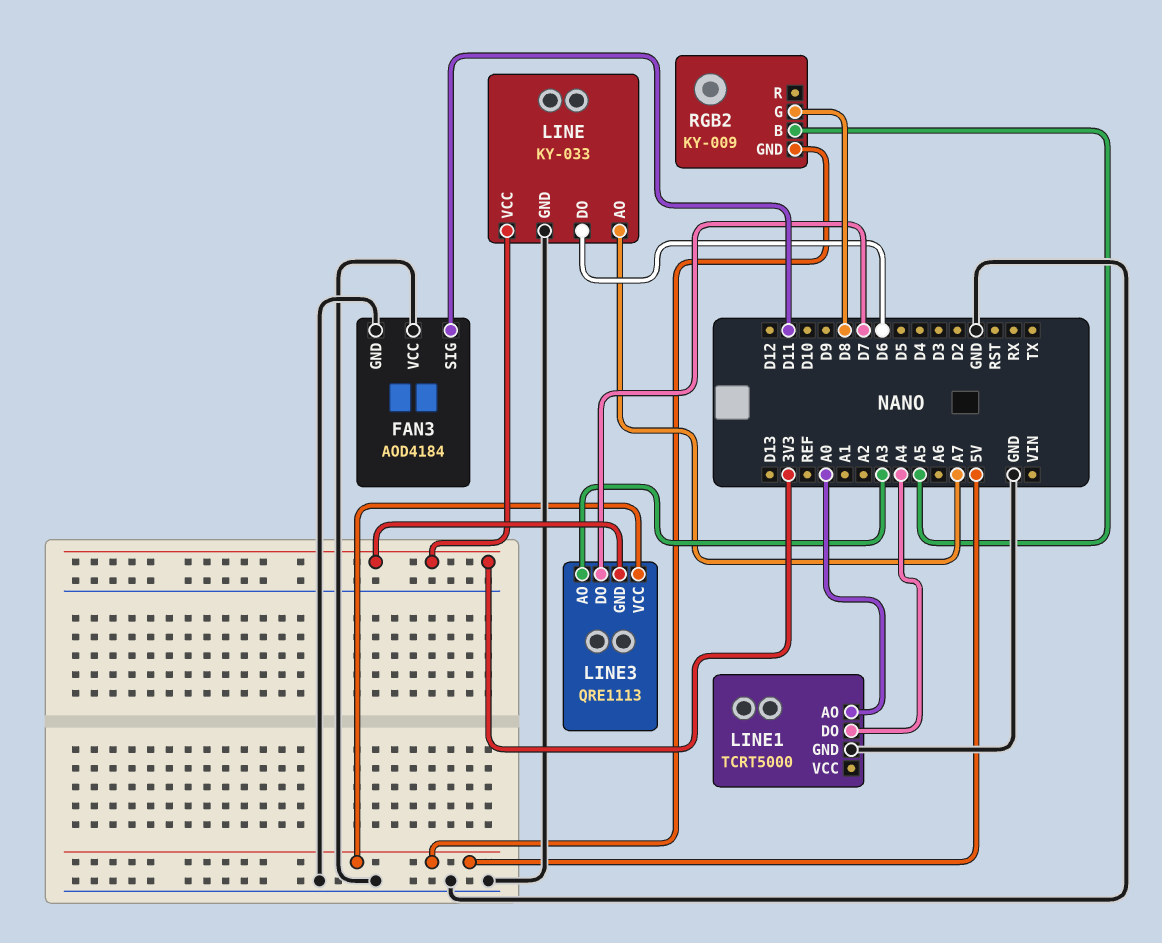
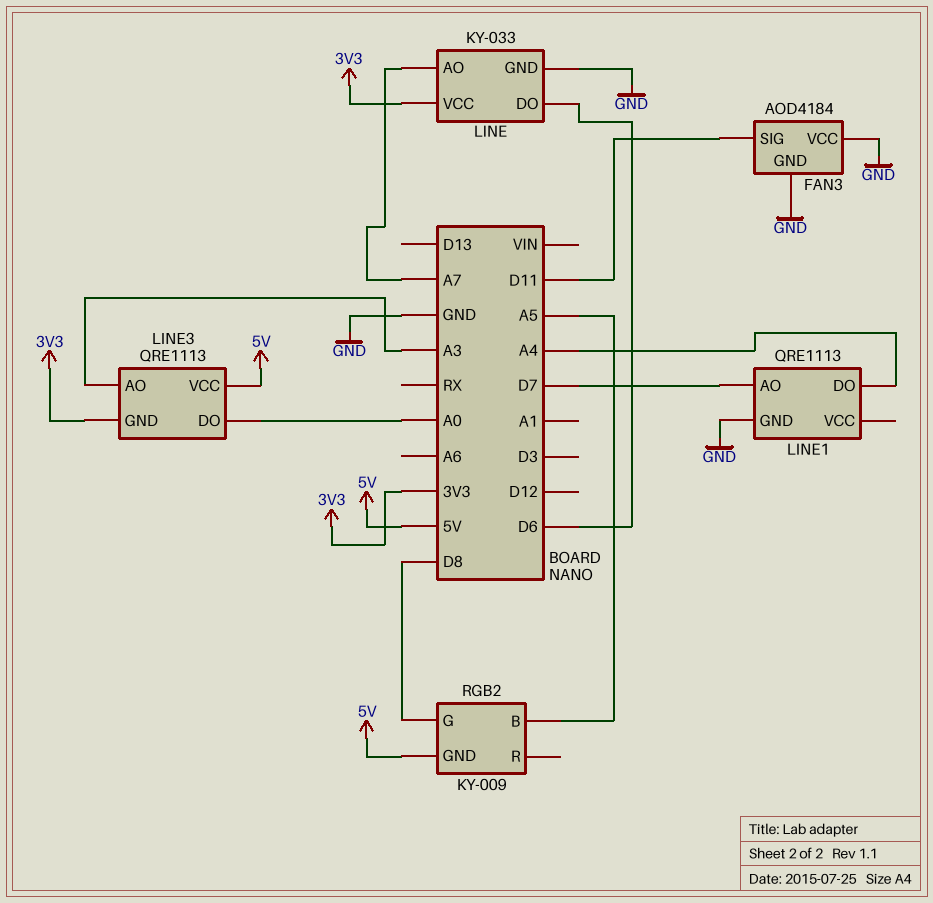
LINE1: TCRT5000 -> QRE1113
LINE1 pin AO: A0 -> D7
LINE3 pin DO: D7 -> A0

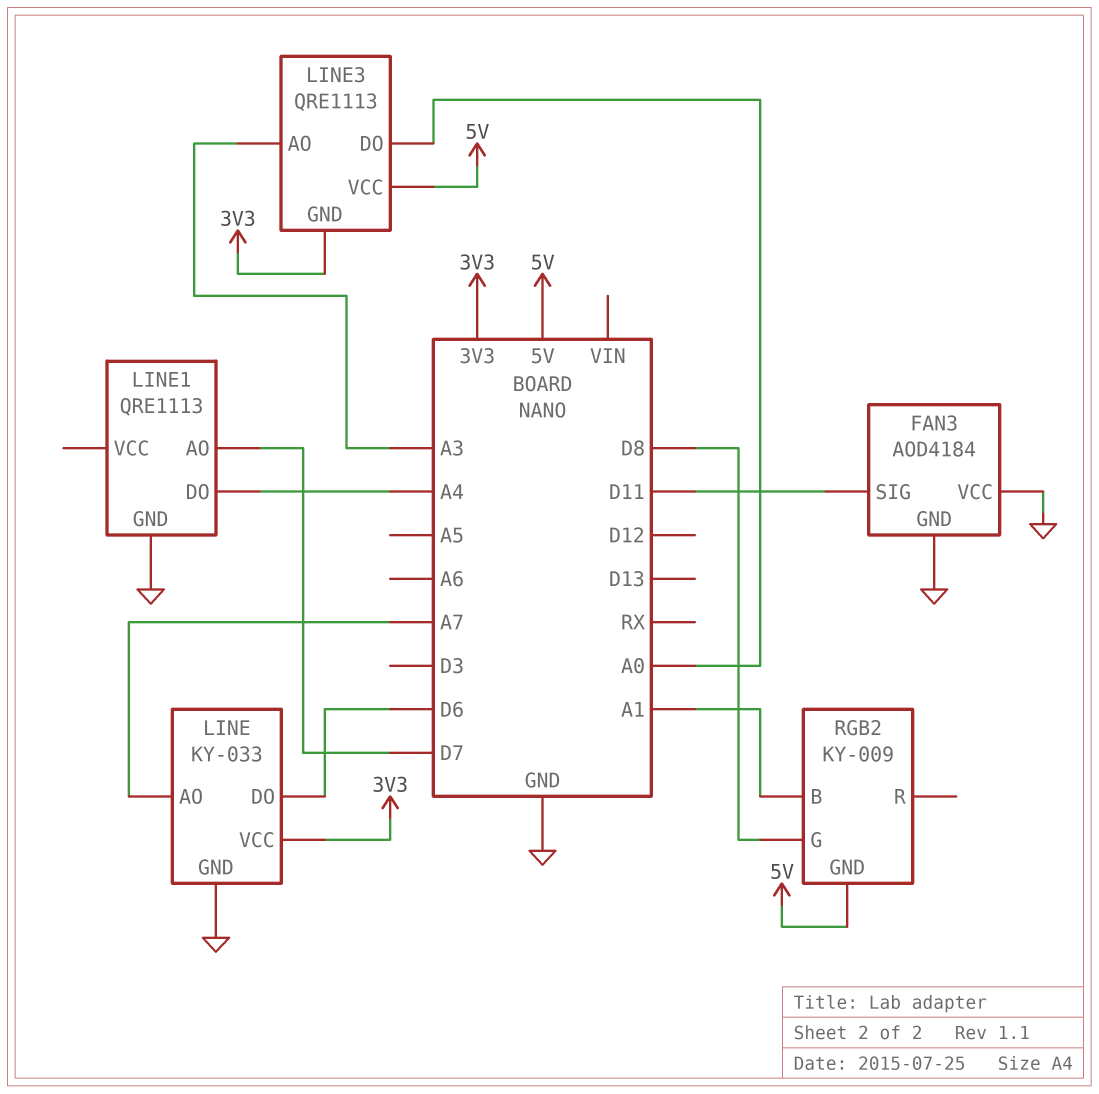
RGB2 pin B: A5 -> A1

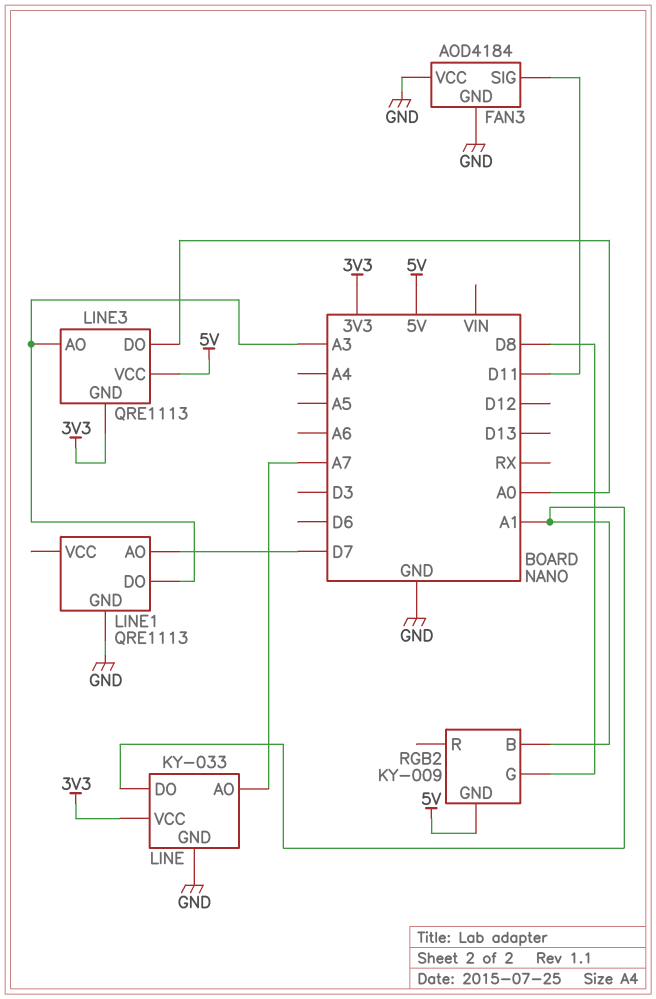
LINE pin DO: D6 -> A1
LINE1 pin DO: A4 -> A3

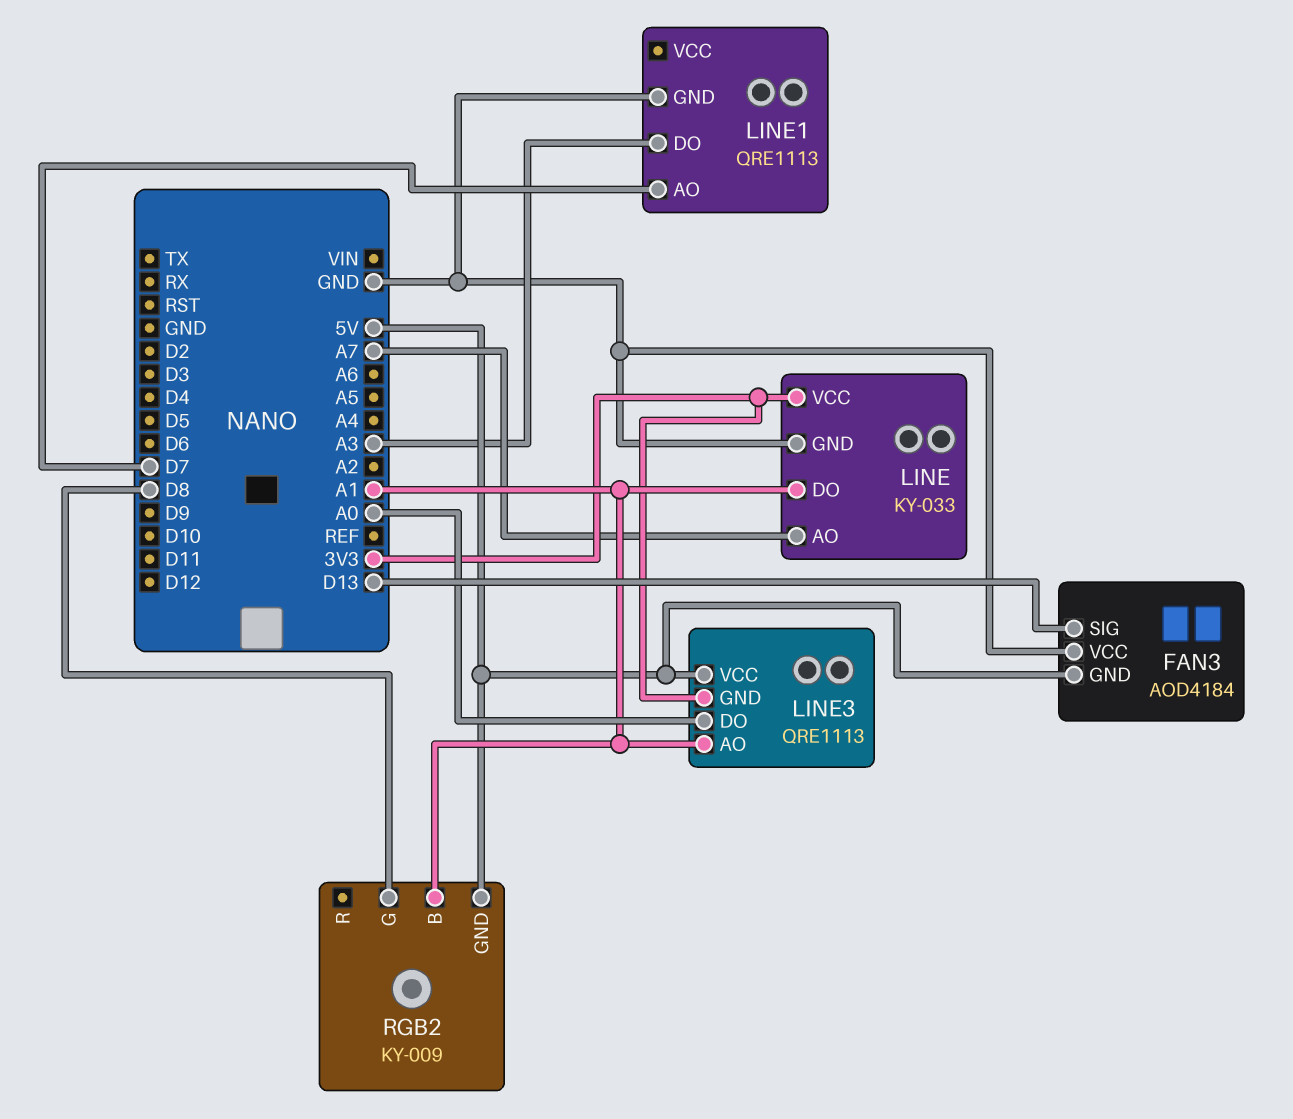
FAN3 pin GND: GND -> 5V
FAN3 pin SIG: D11 -> D13
LINE3 pin AO: A3 -> A1

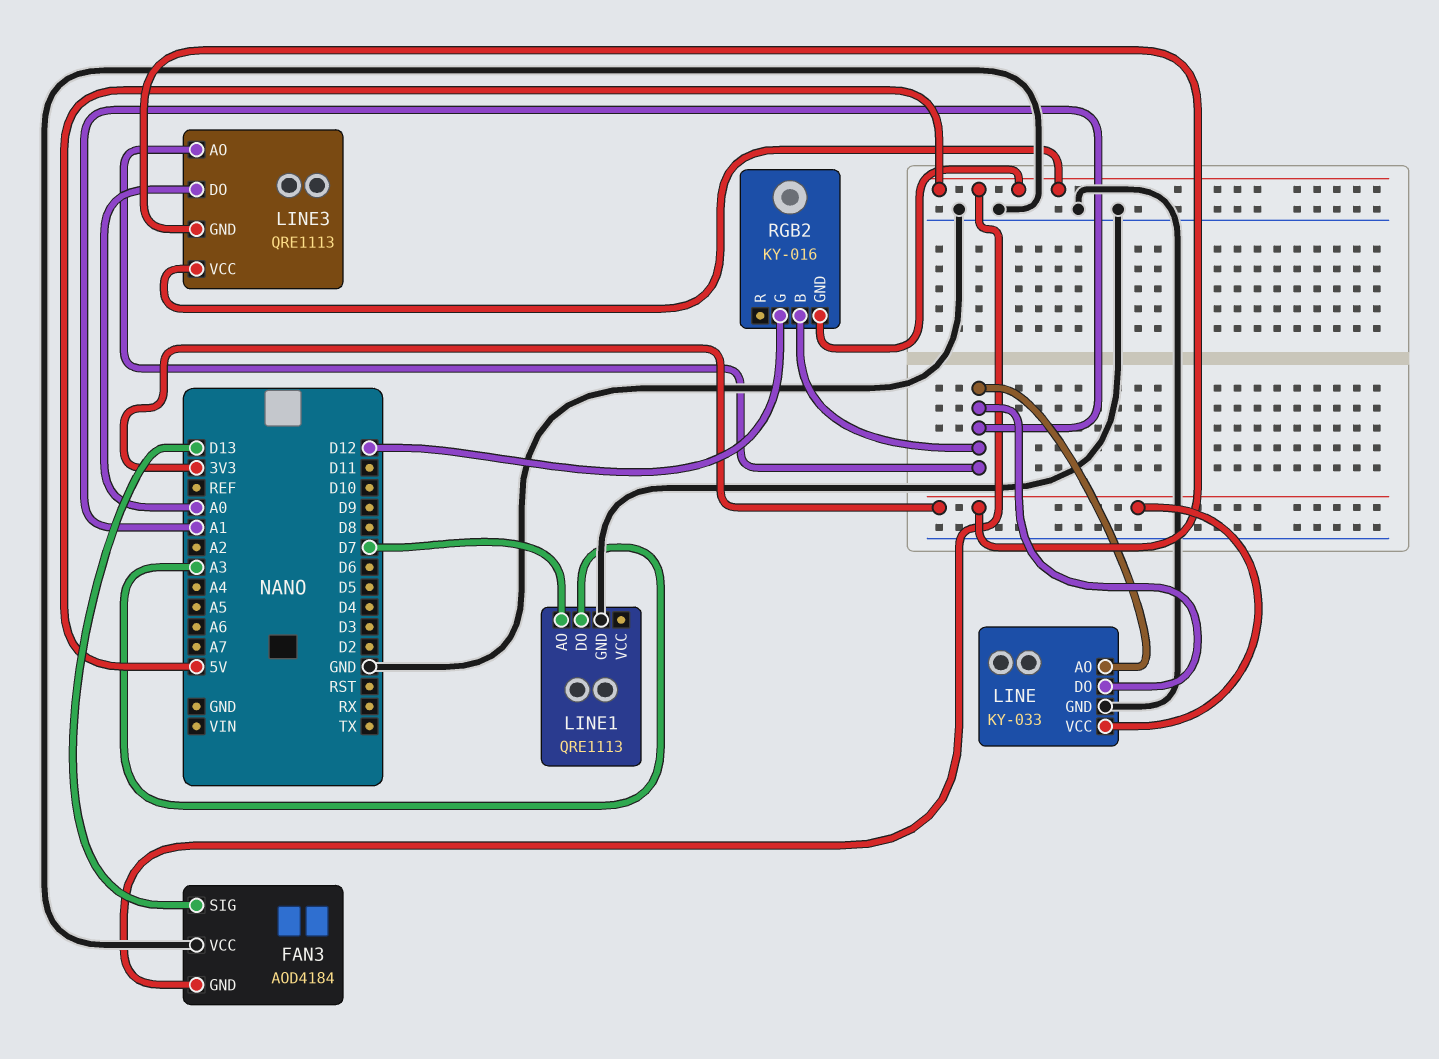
LINE pin AO: A7 -> A1
RGB2: KY-009 -> KY-016
RGB2 pin G: D8 -> D12

